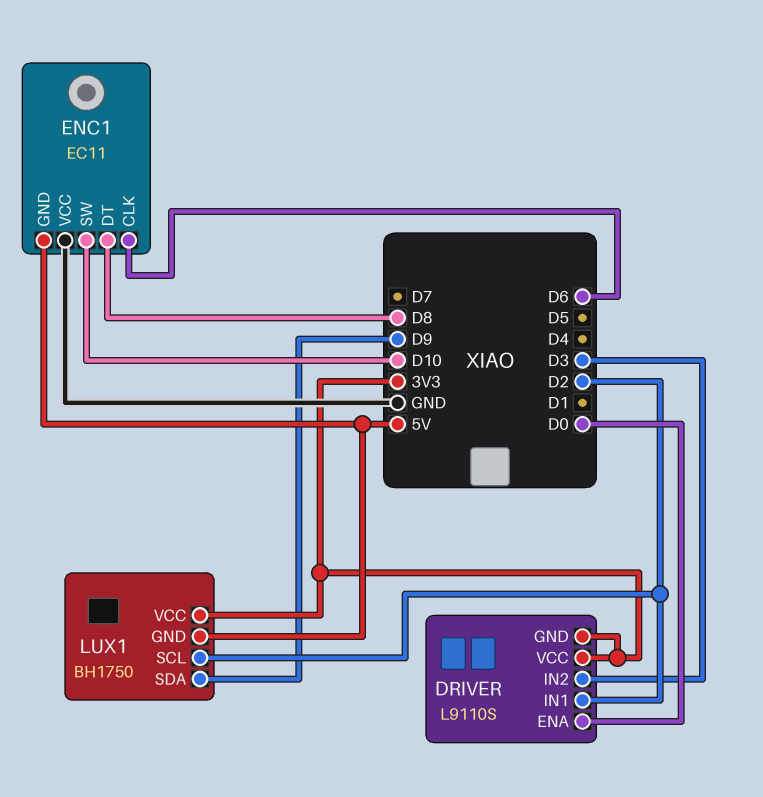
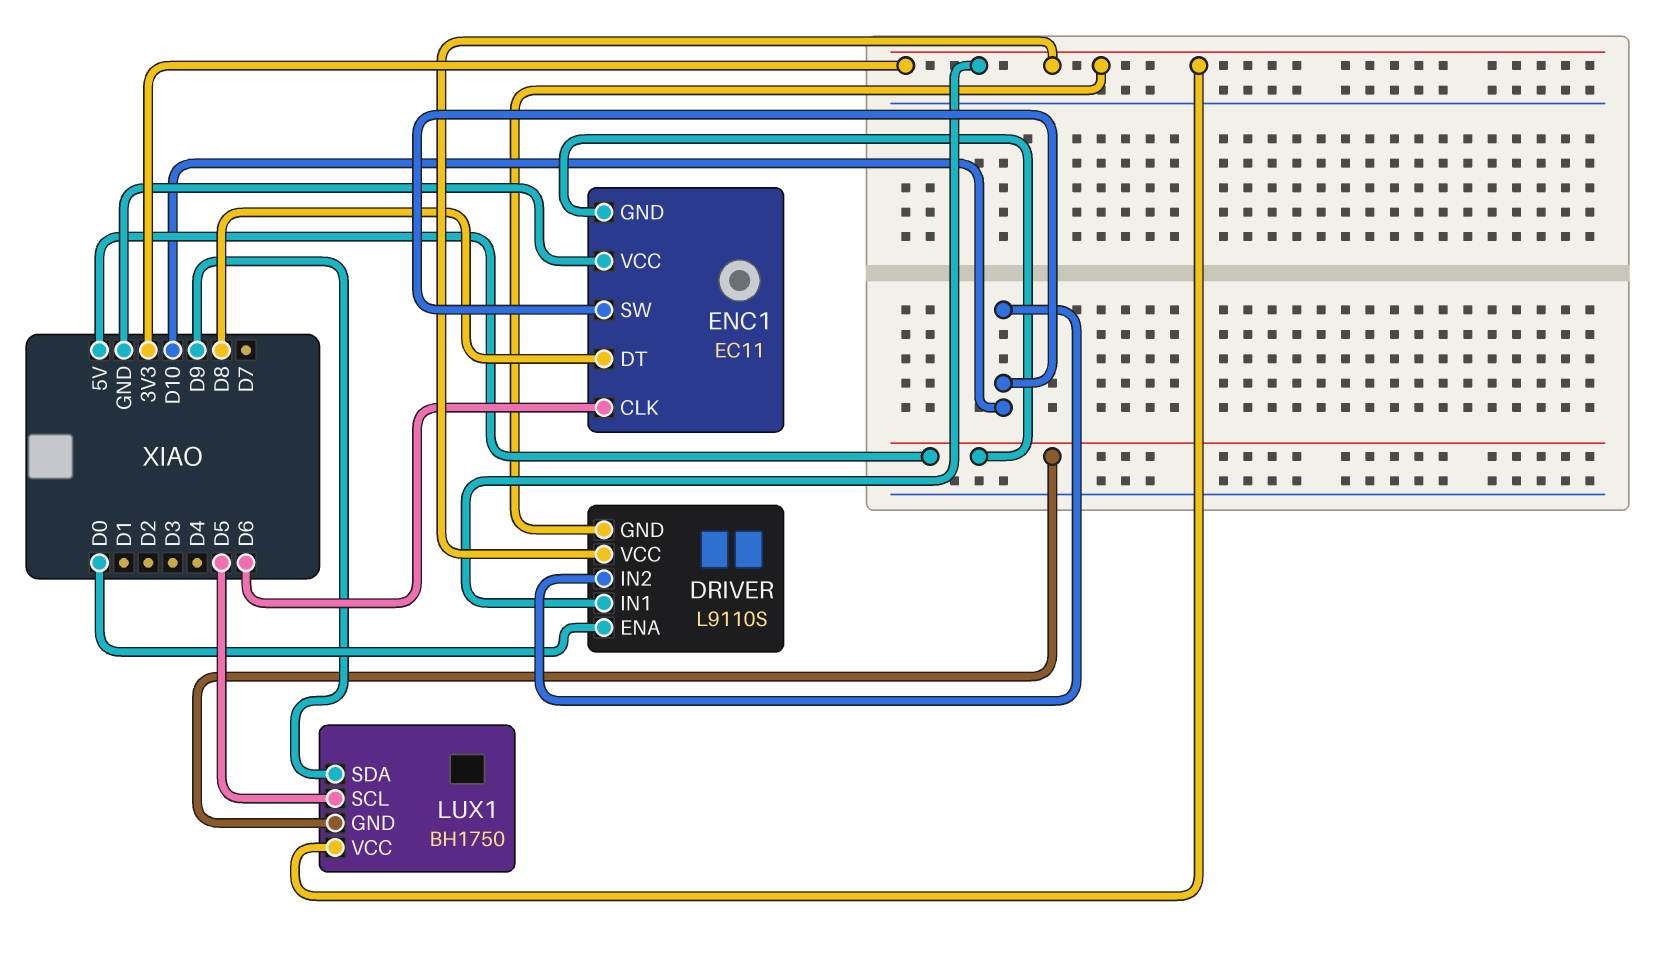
DRIVER pin IN1: D2 -> 3V3
DRIVER pin IN2: D3 -> D10
LUX1 pin SCL: D2 -> D5

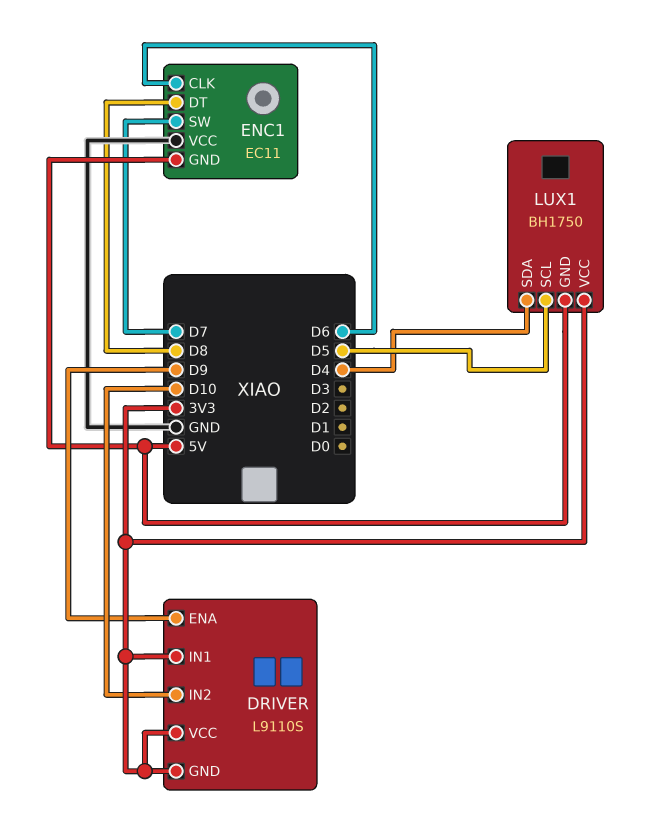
DRIVER pin ENA: D0 -> D9
ENC1 pin SW: D10 -> D7
LUX1 pin SDA: D9 -> D4

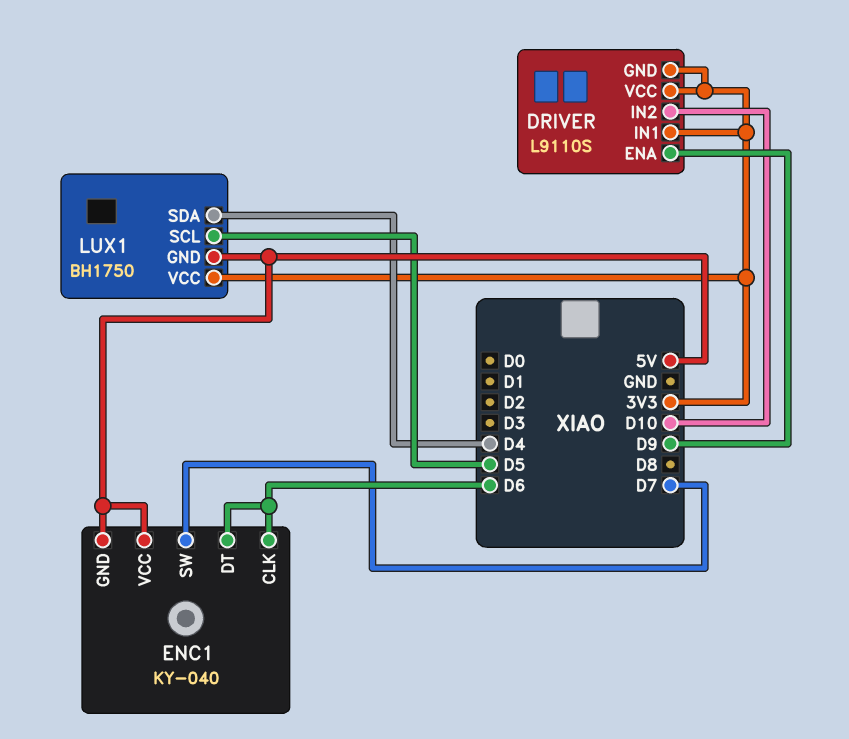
ENC1: EC11 -> KY-040
ENC1 pin DT: D8 -> D6
ENC1 pin VCC: GND -> 5V

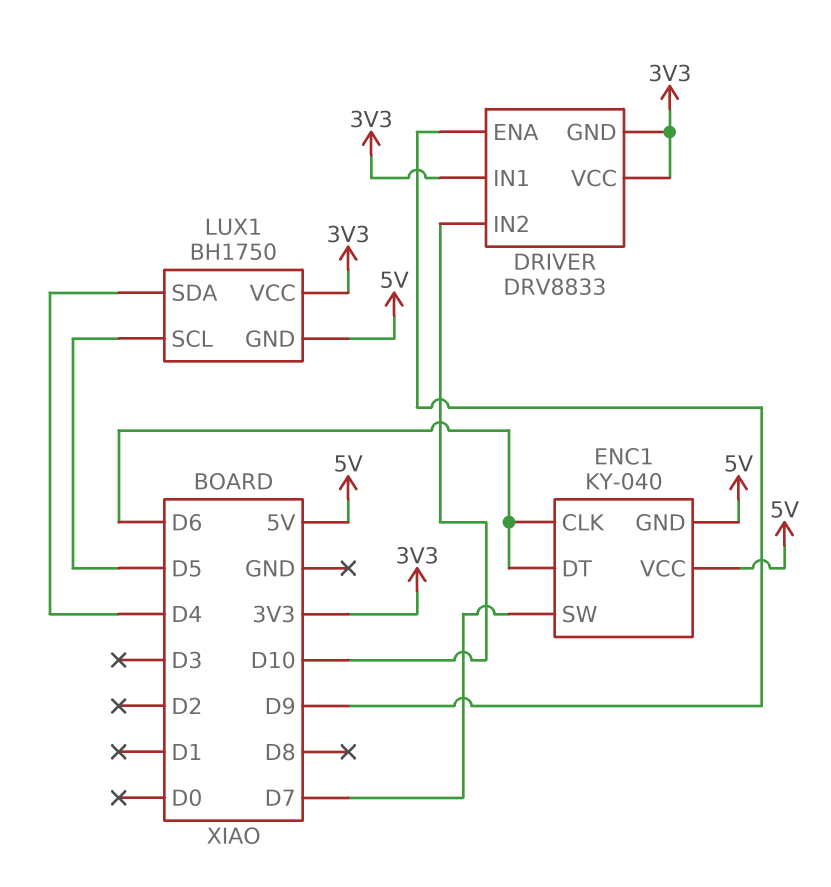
DRIVER: L9110S -> DRV8833

